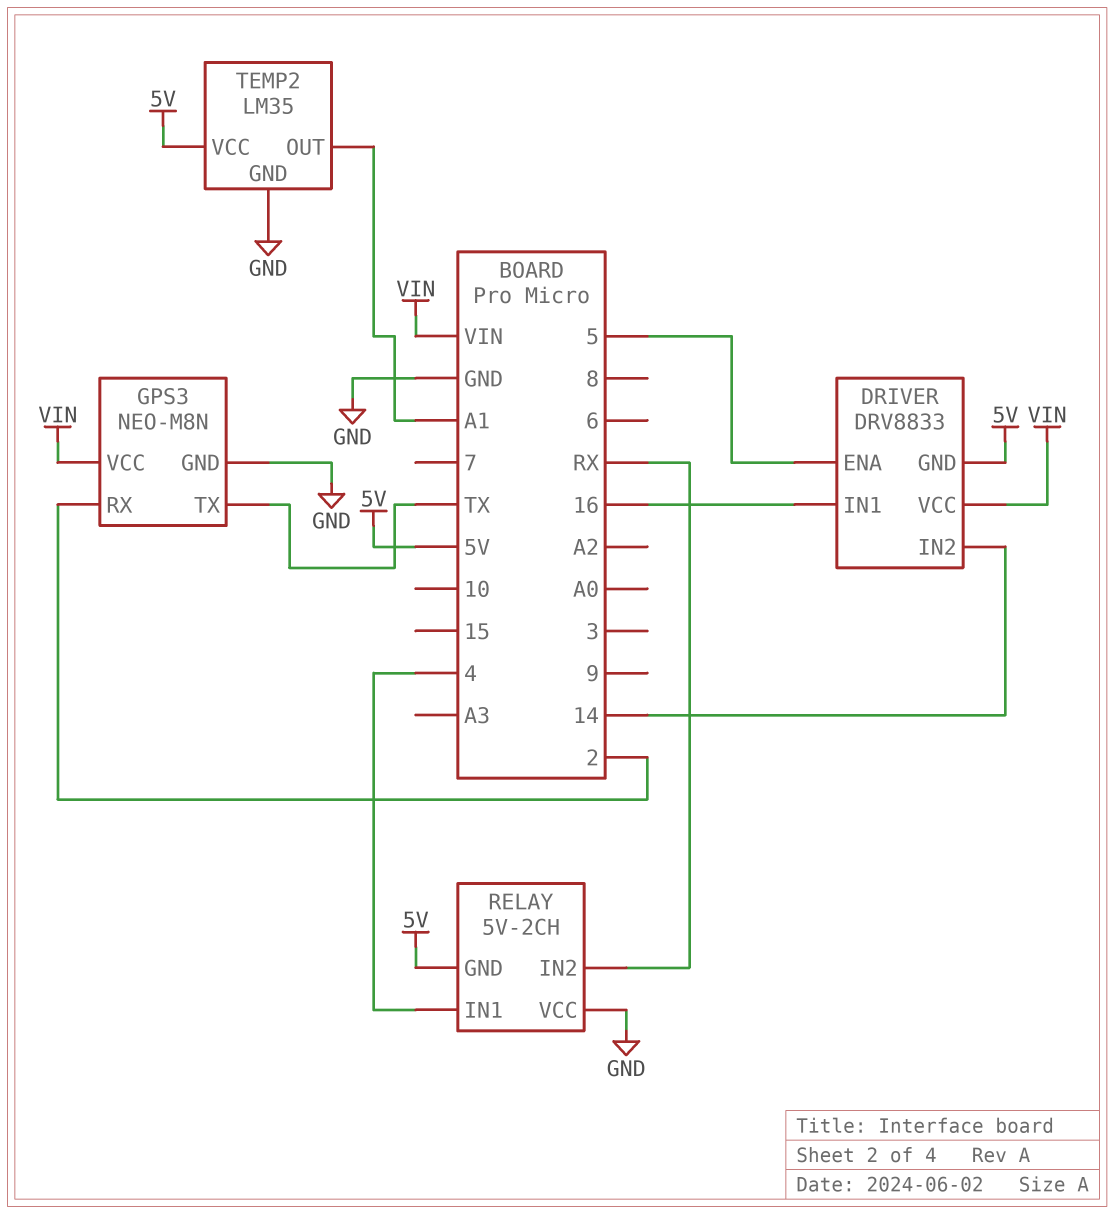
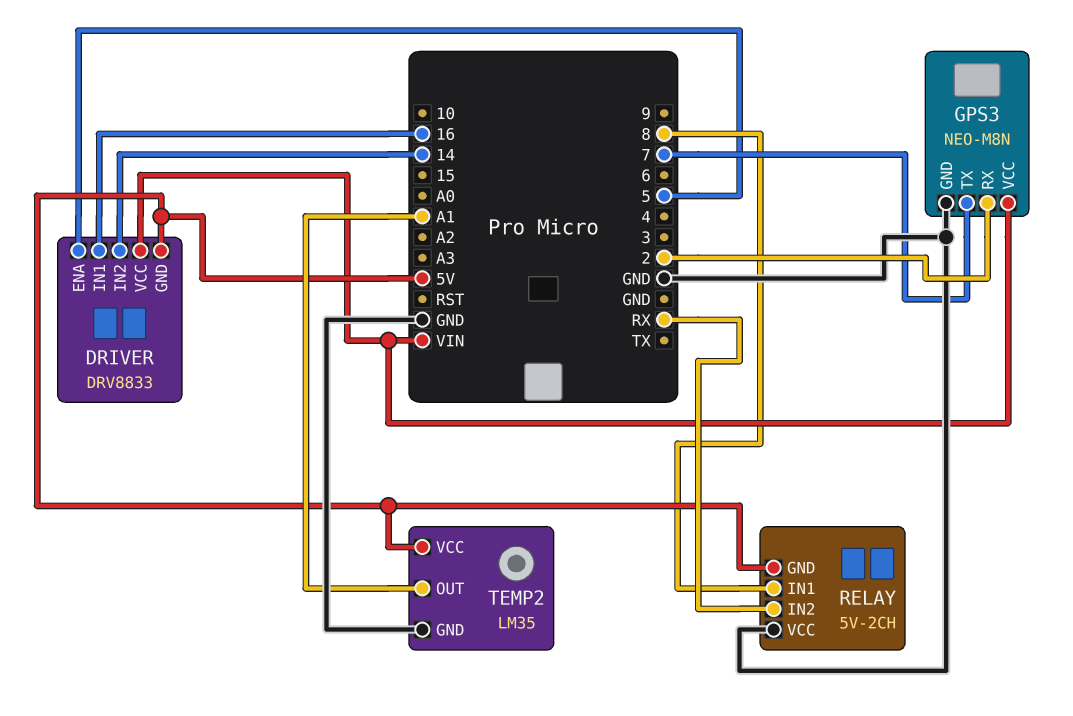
GPS3 pin TX: TX -> 7
RELAY pin IN1: 4 -> 8

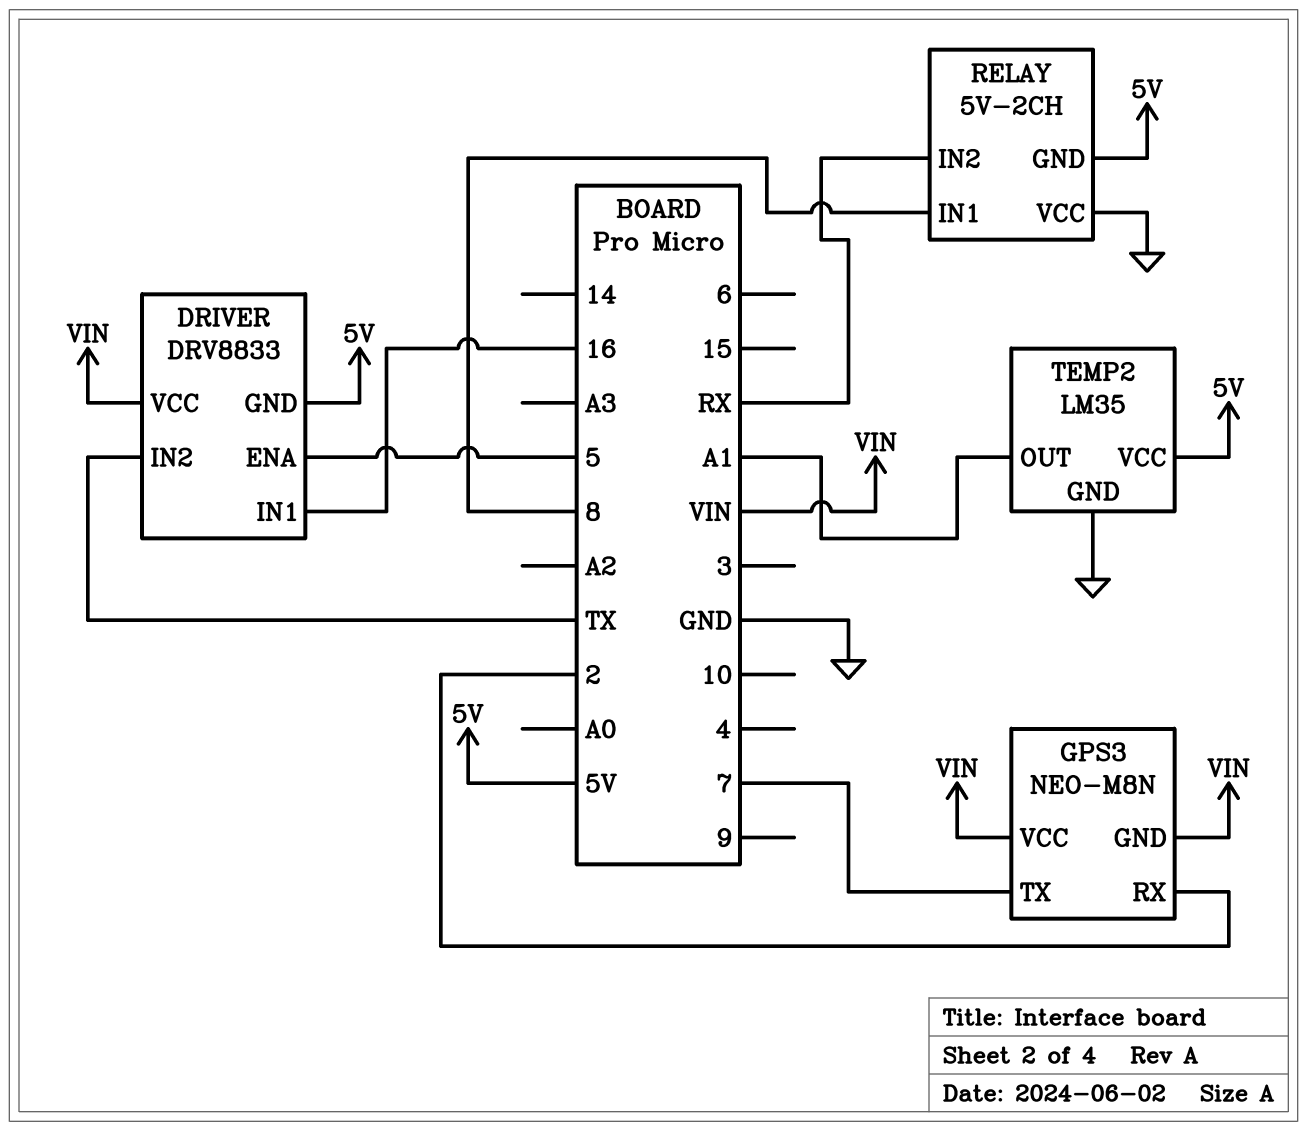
DRIVER pin IN2: 14 -> TX
GPS3 pin GND: GND -> VIN

